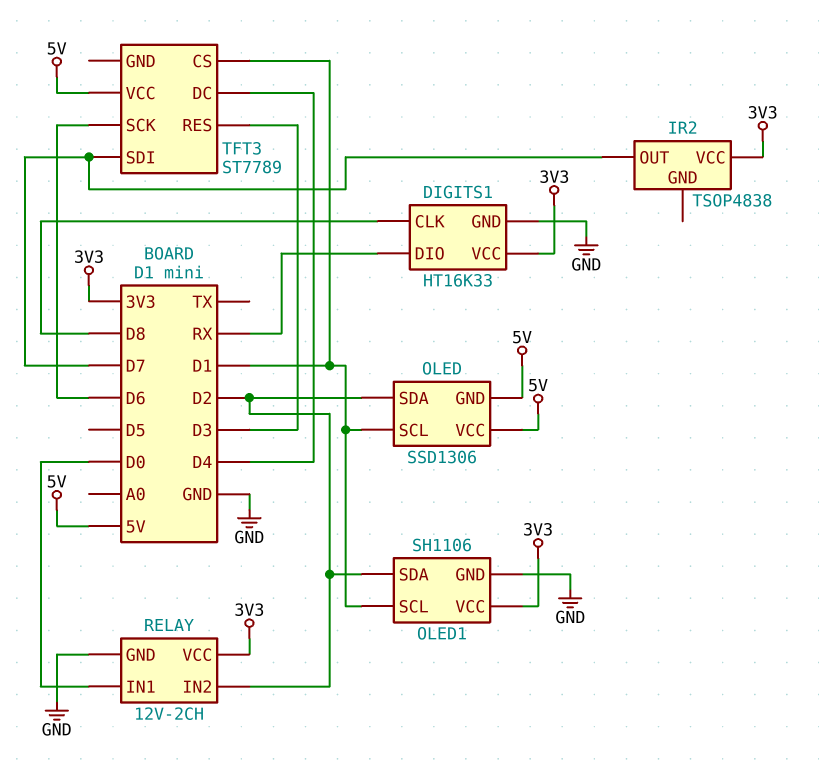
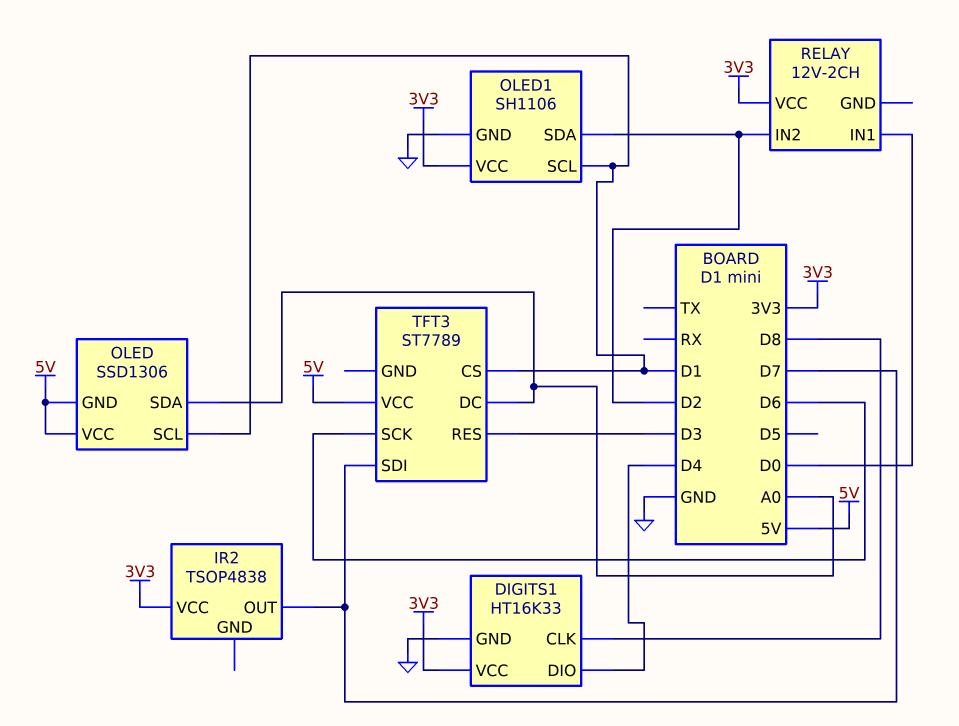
DIGITS1 pin DIO: RX -> D4
OLED pin SDA: D2 -> A0
RELAY pin GND: GND -> none
TFT3 pin DC: D4 -> A0

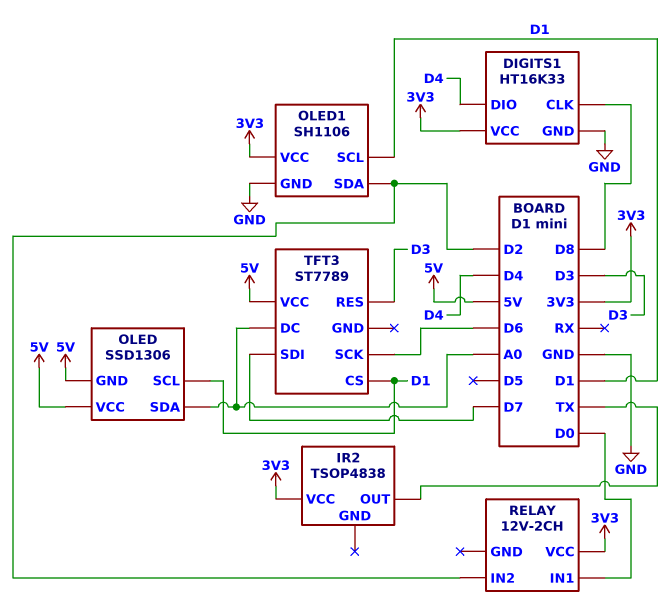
IR2 pin OUT: D7 -> TX

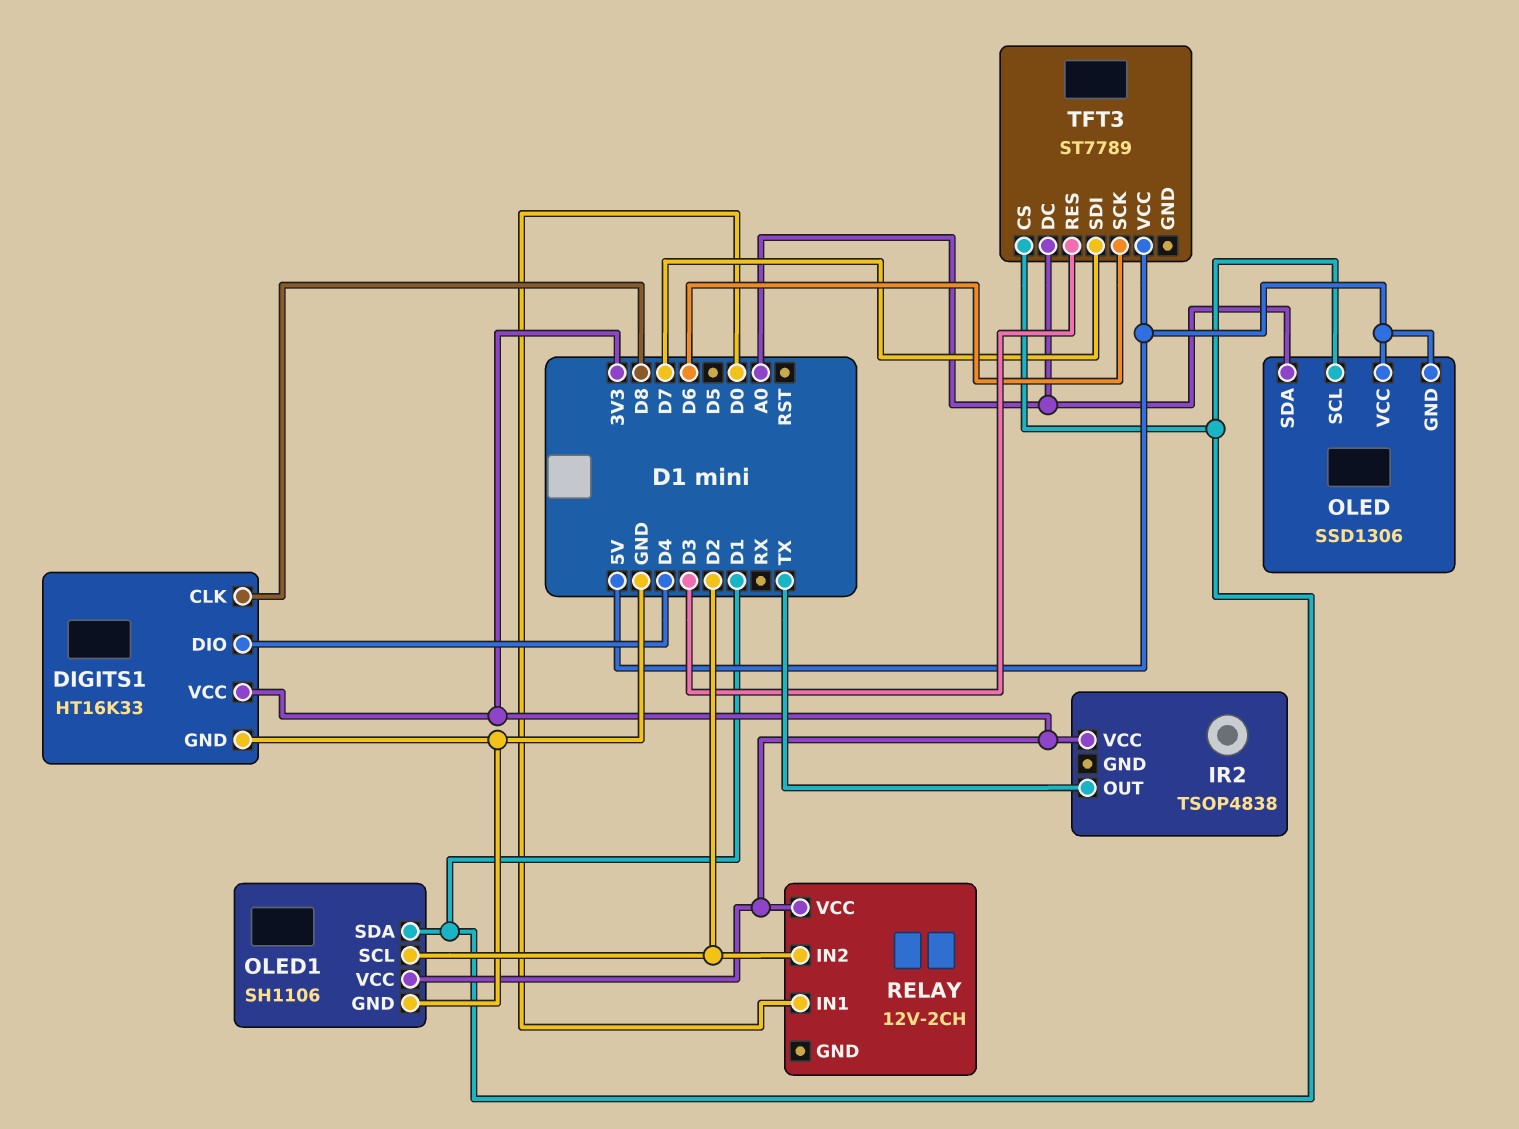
OLED1 pin SCL: D1 -> D2
OLED1 pin SDA: D2 -> D1

